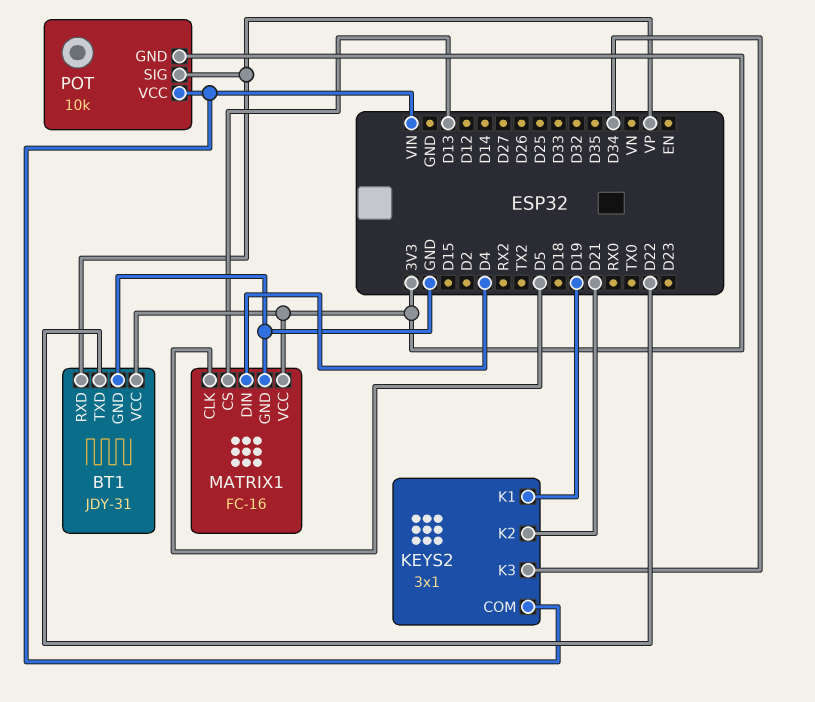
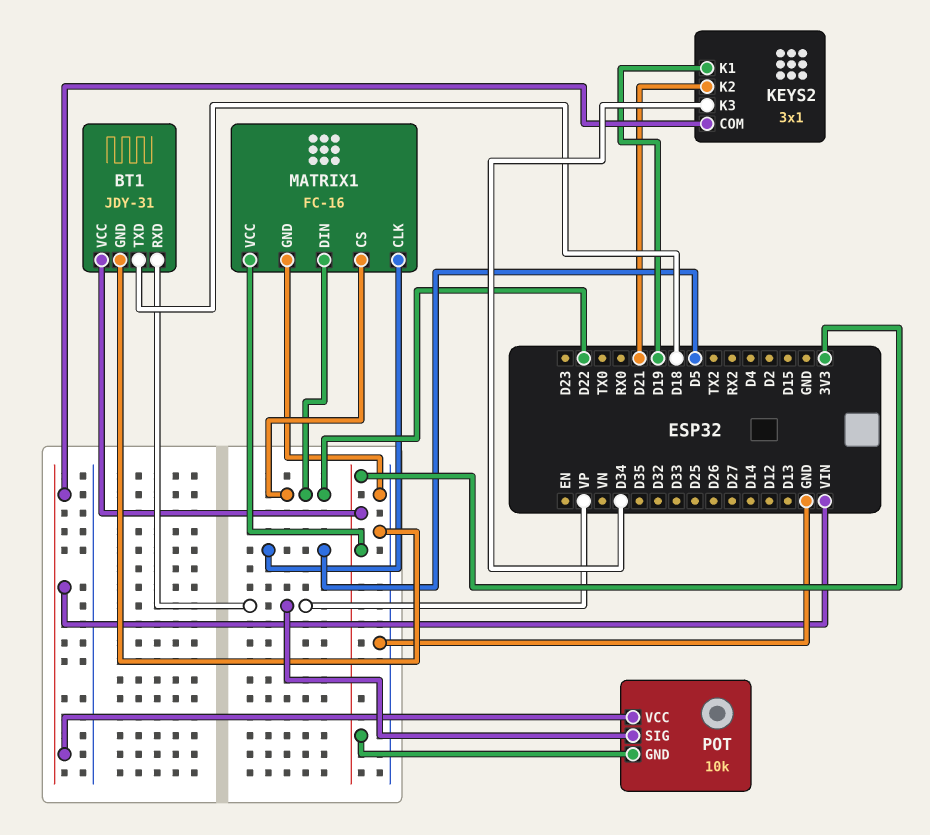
BT1 pin TXD: D22 -> D18
MATRIX1 pin CS: D13 -> D22
MATRIX1 pin DIN: D4 -> D22

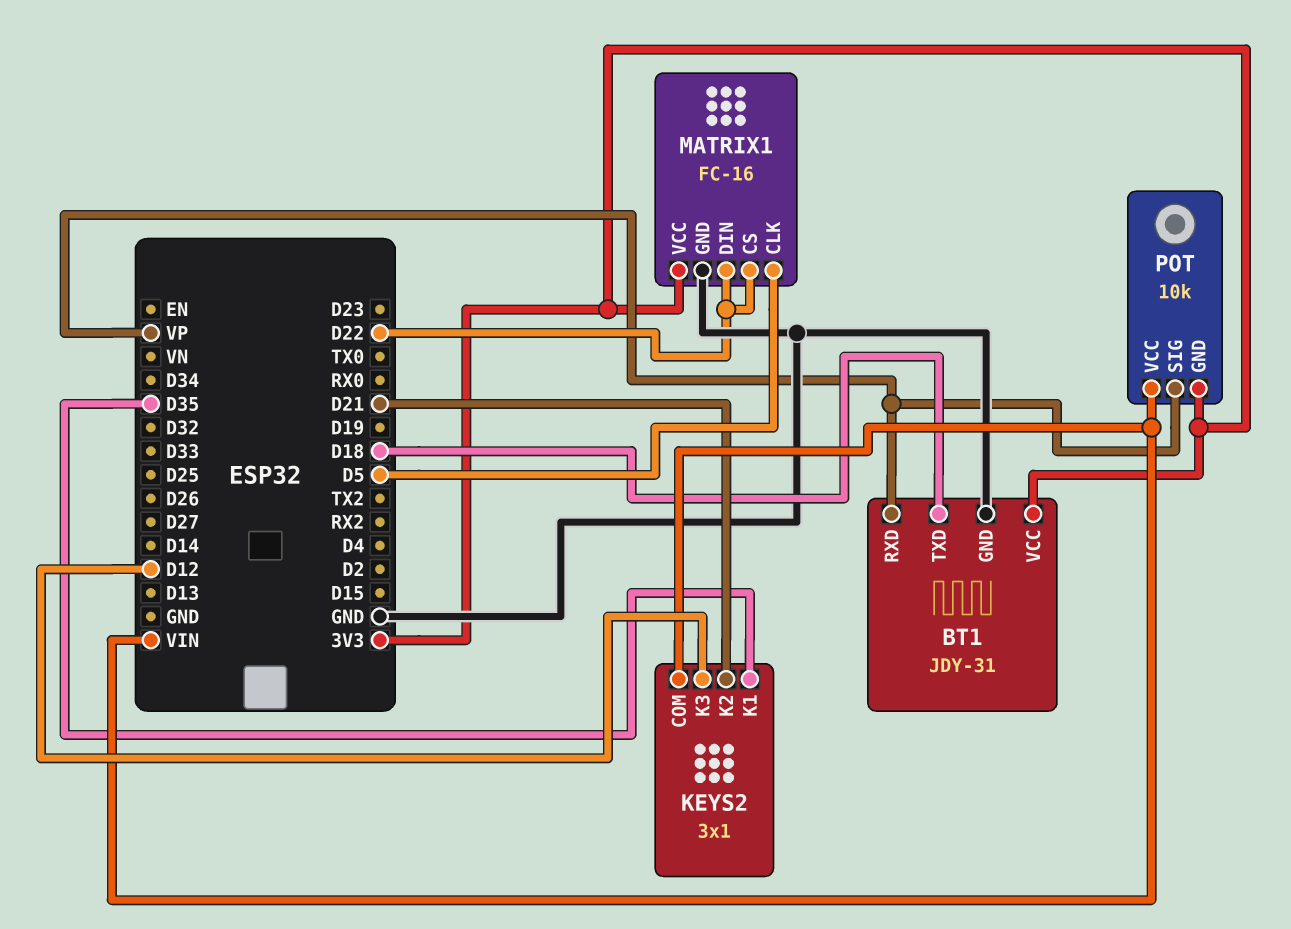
KEYS2 pin K1: D19 -> D35
KEYS2 pin K3: D34 -> D12

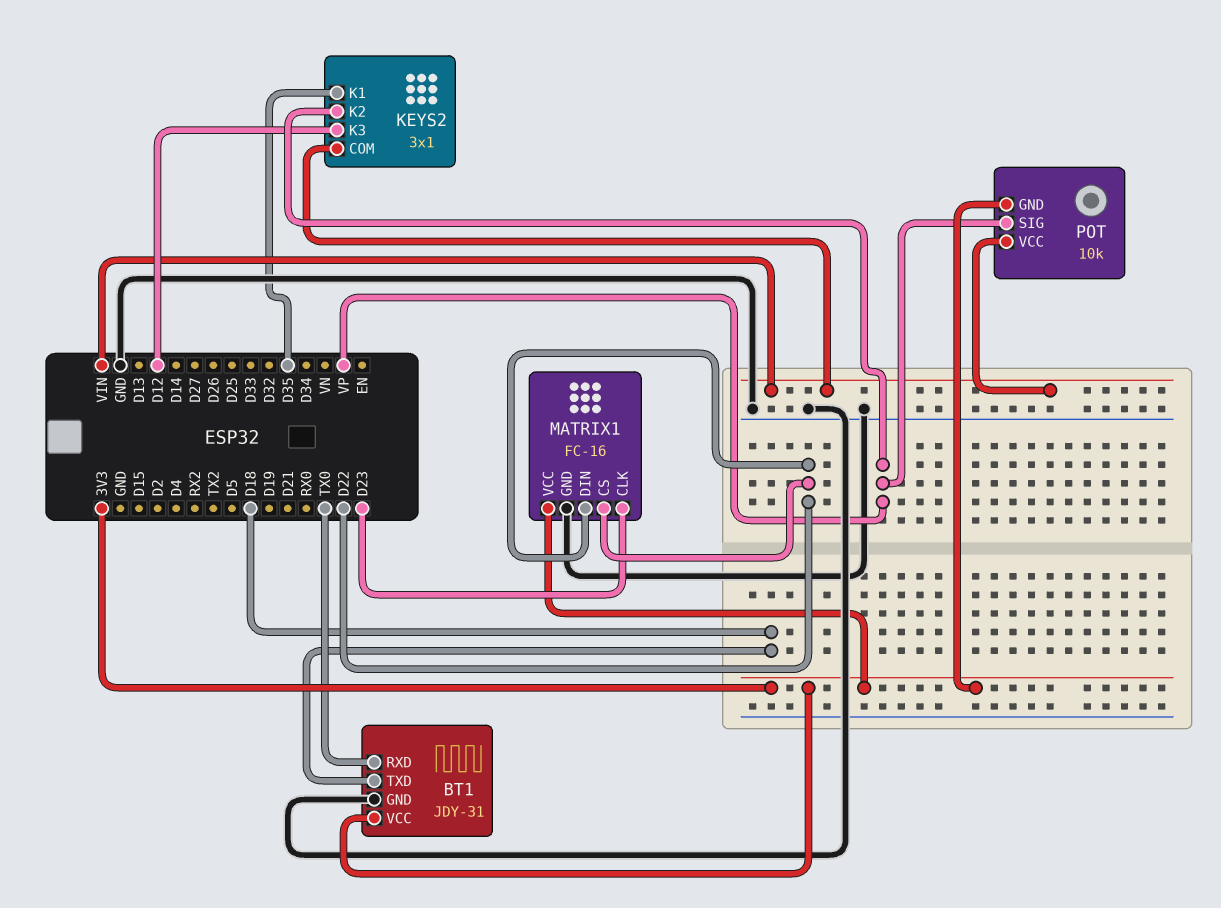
BT1 pin RXD: VP -> TX0
KEYS2 pin K2: D21 -> VP
MATRIX1 pin CLK: D5 -> D23

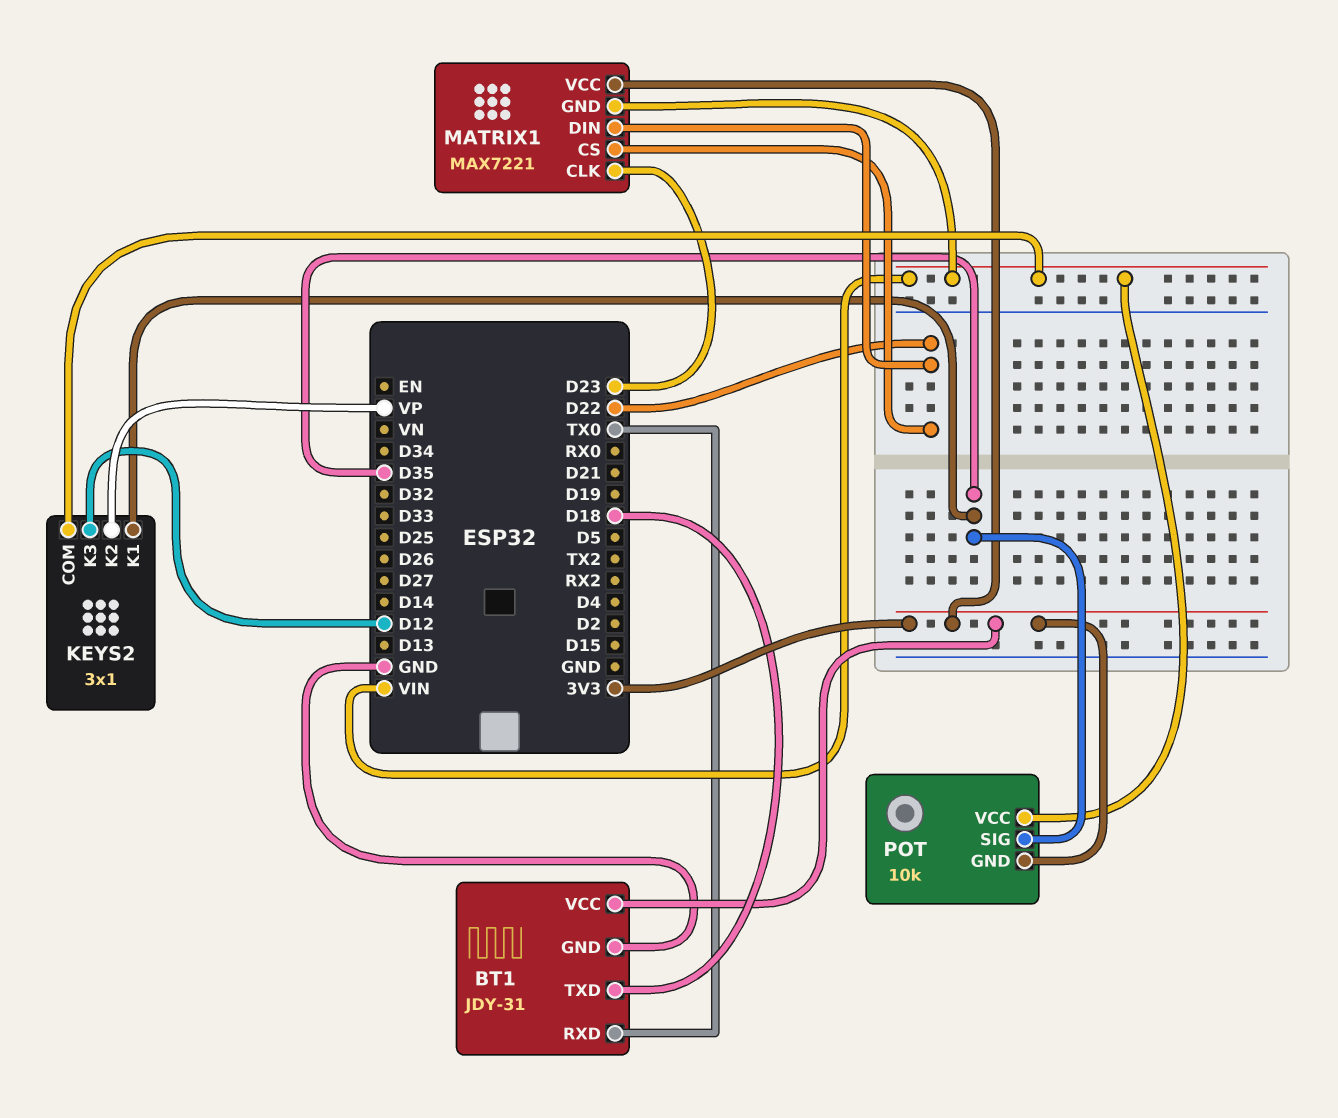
MATRIX1: FC-16 -> MAX7221
MATRIX1 pin GND: GND -> VIN
POT pin SIG: VP -> D35

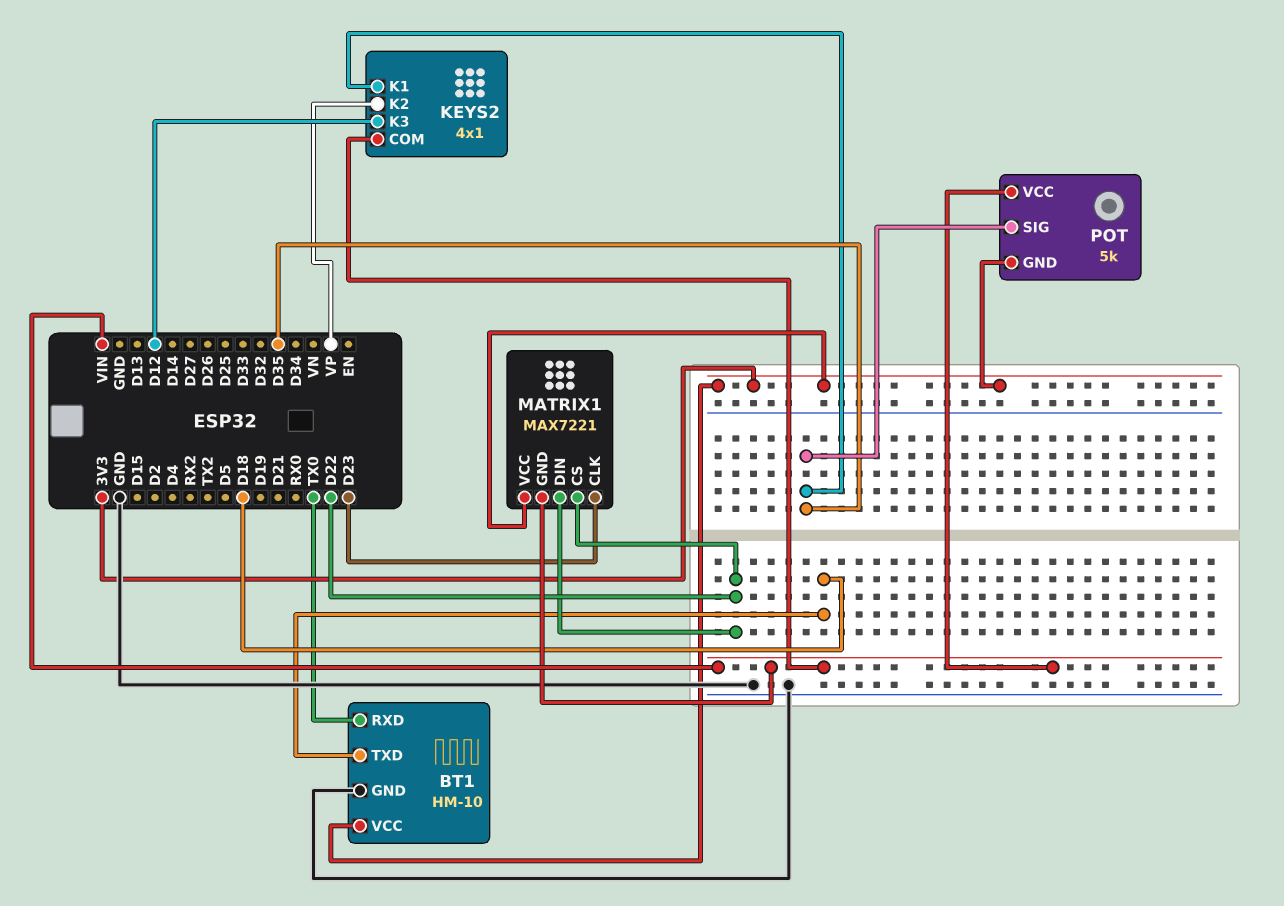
BT1: JDY-31 -> HM-10
KEYS2: 3x1 -> 4x1
POT: 10k -> 5k

